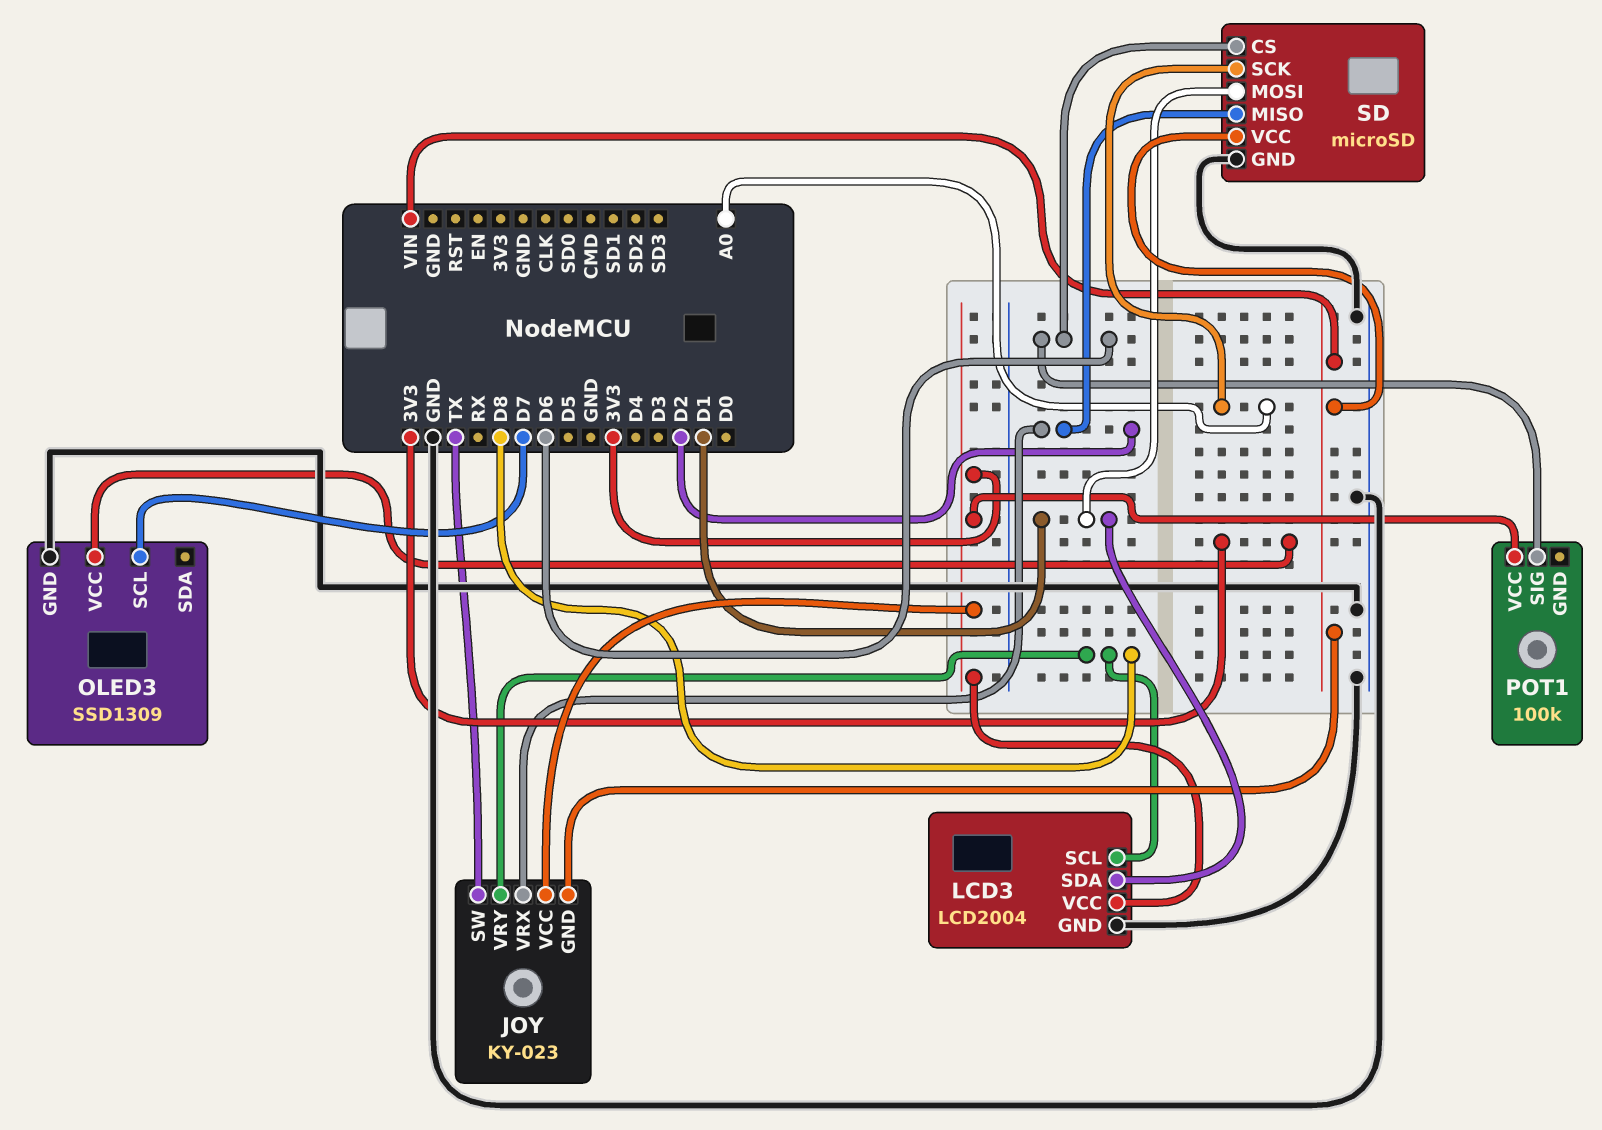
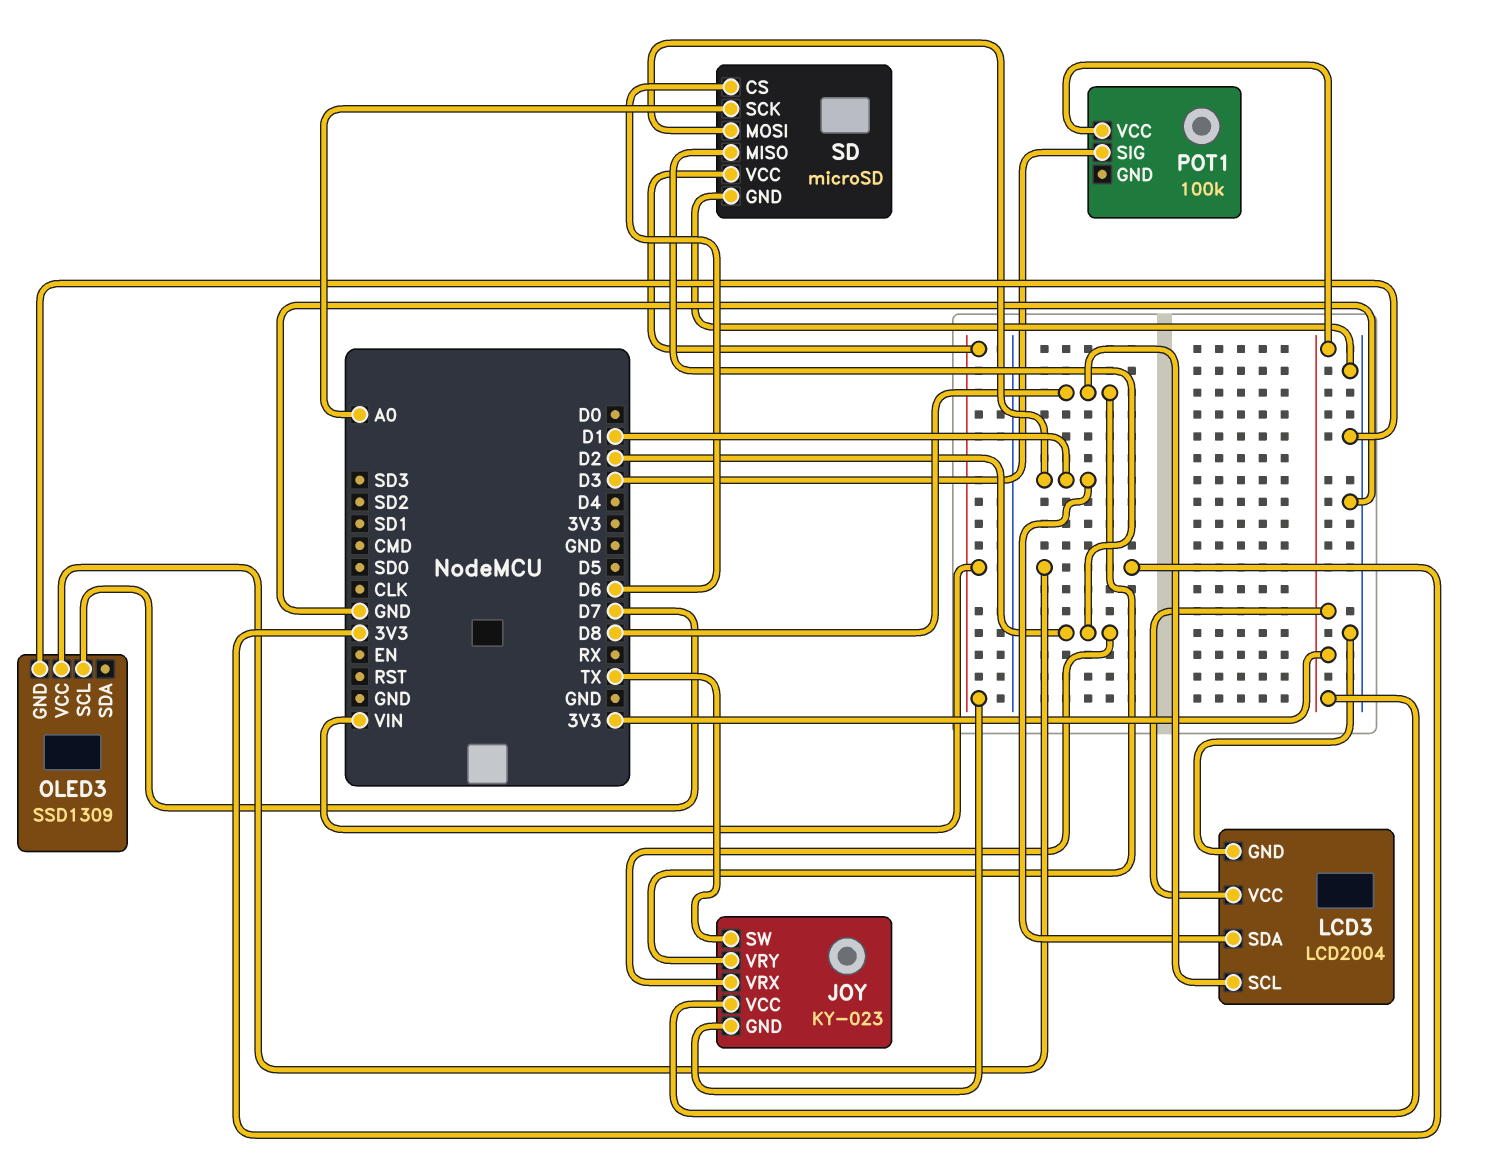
POT1 pin SIG: D6 -> D3

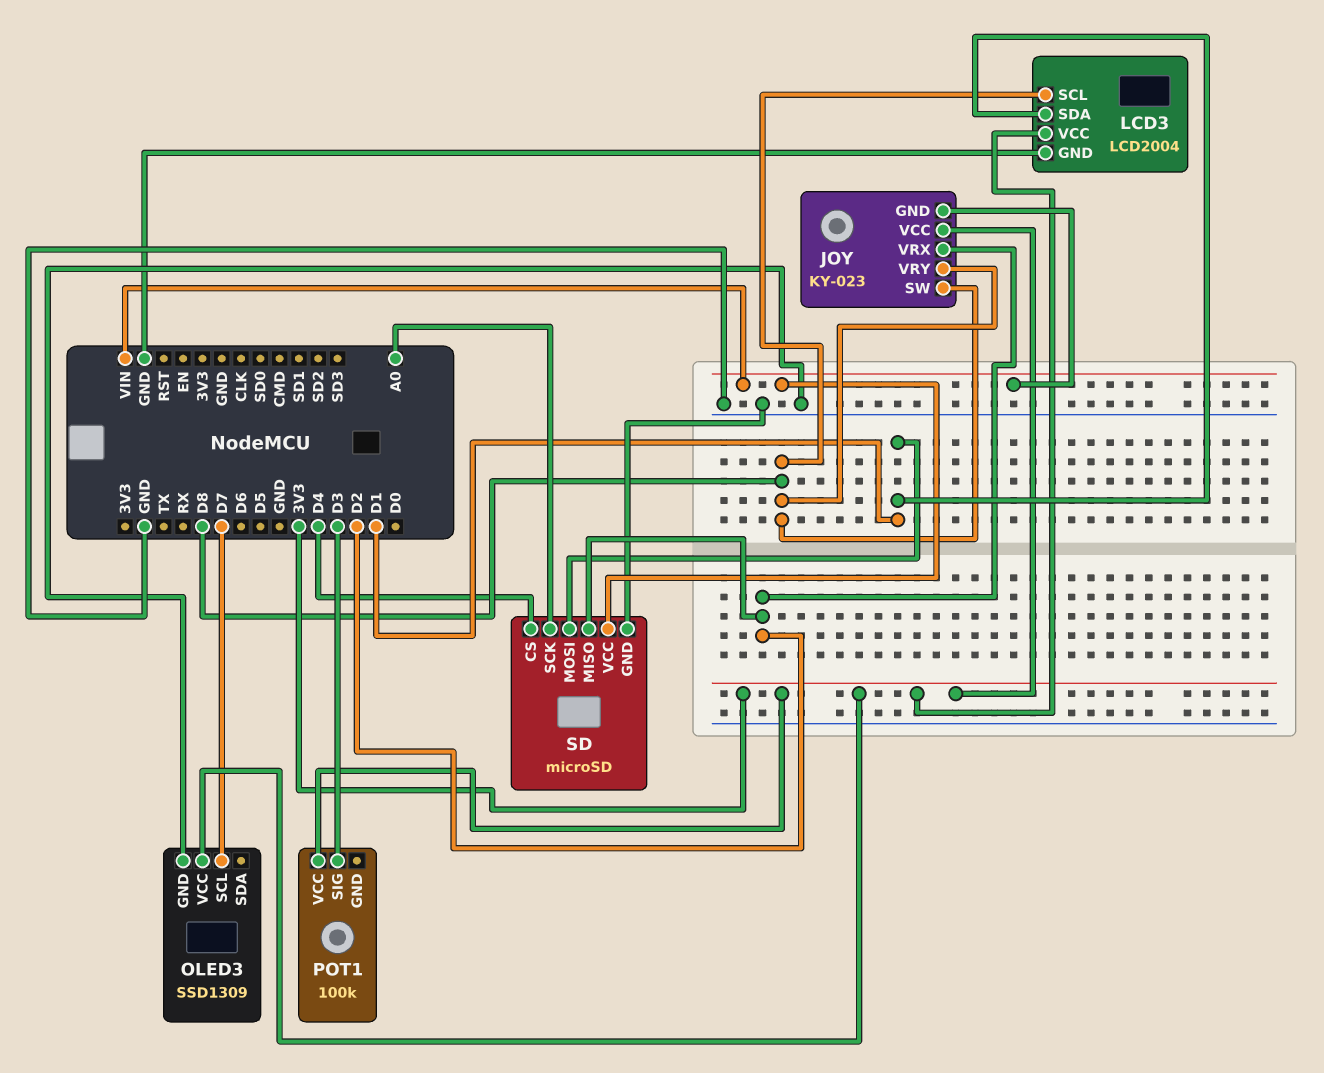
JOY pin SW: TX -> D8
SD pin CS: D6 -> D4

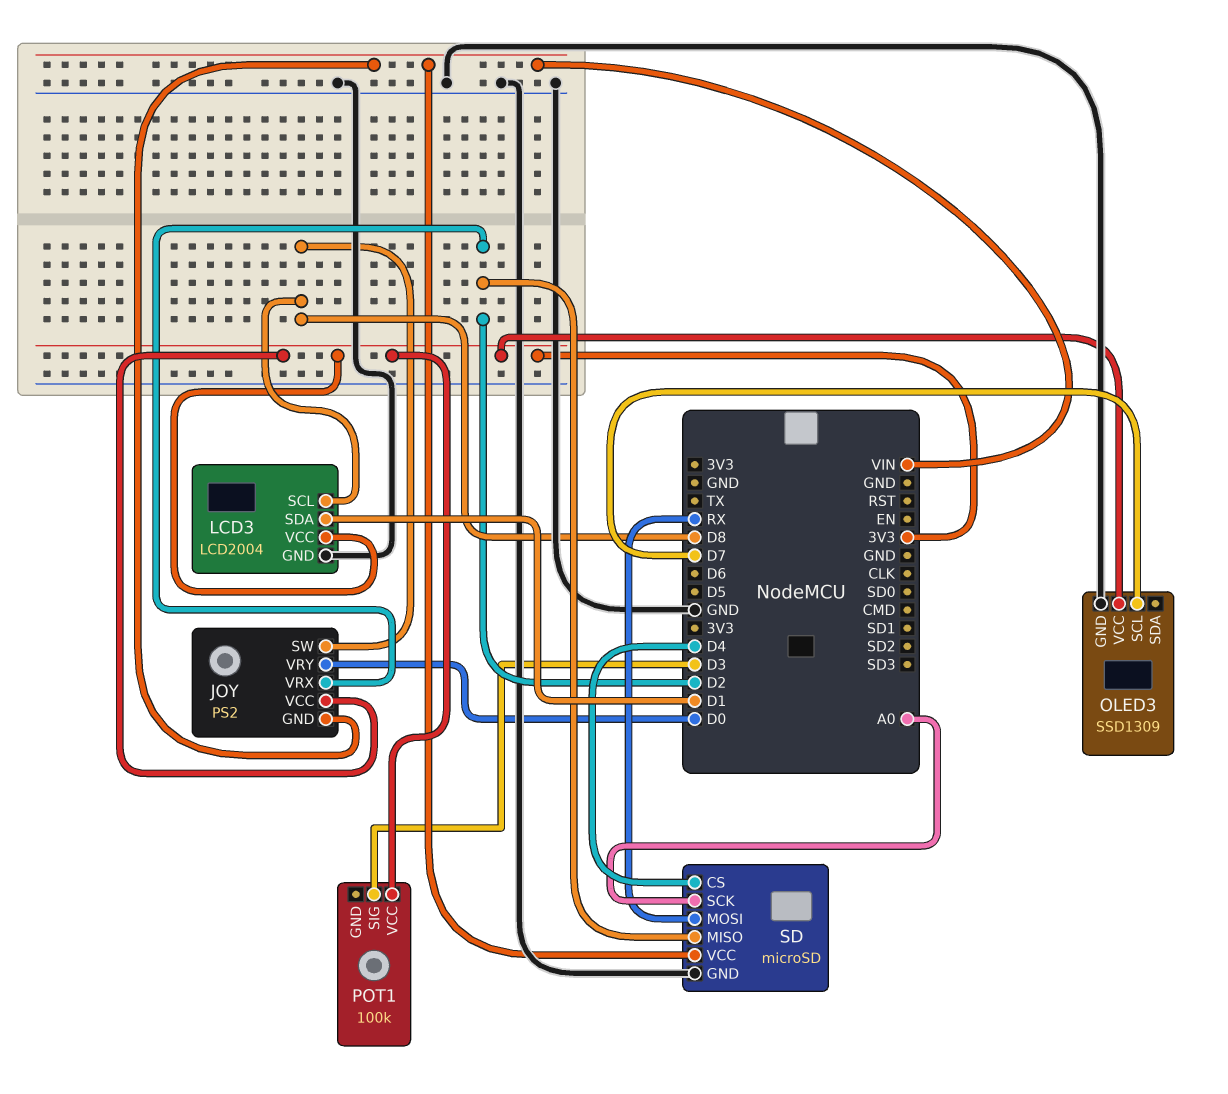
JOY: KY-023 -> PS2
JOY pin VRY: D8 -> D0
SD pin MOSI: D1 -> RX

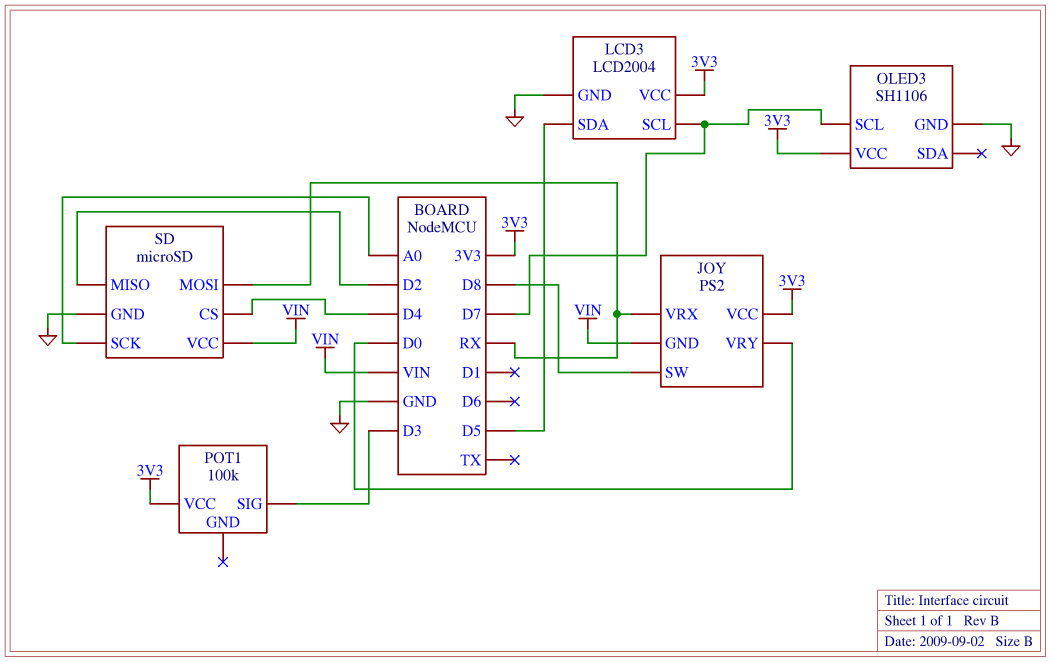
JOY pin VRX: D2 -> RX
LCD3 pin SCL: D8 -> D7
LCD3 pin SDA: D1 -> D5
OLED3: SSD1309 -> SH1106

